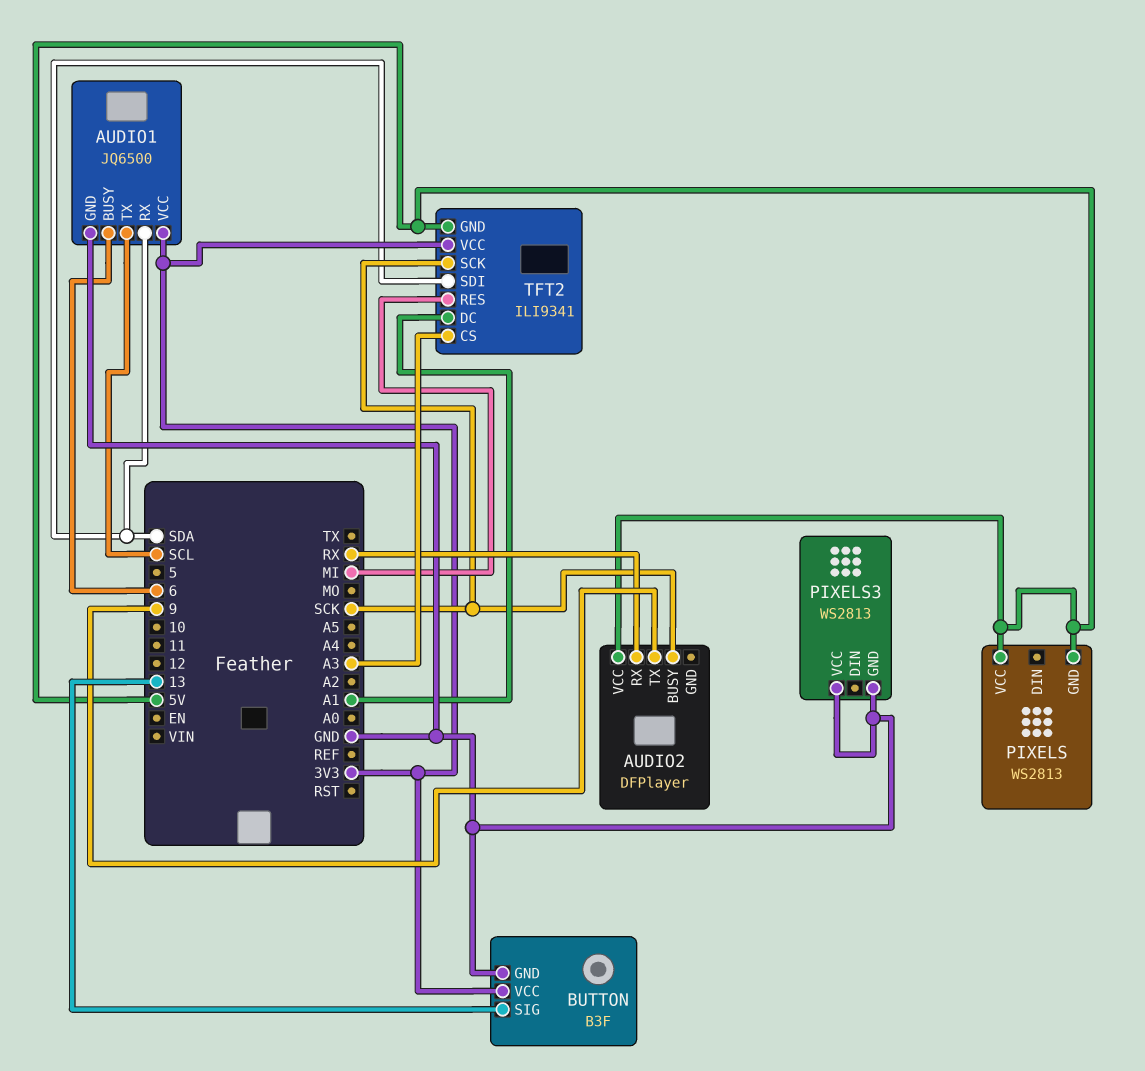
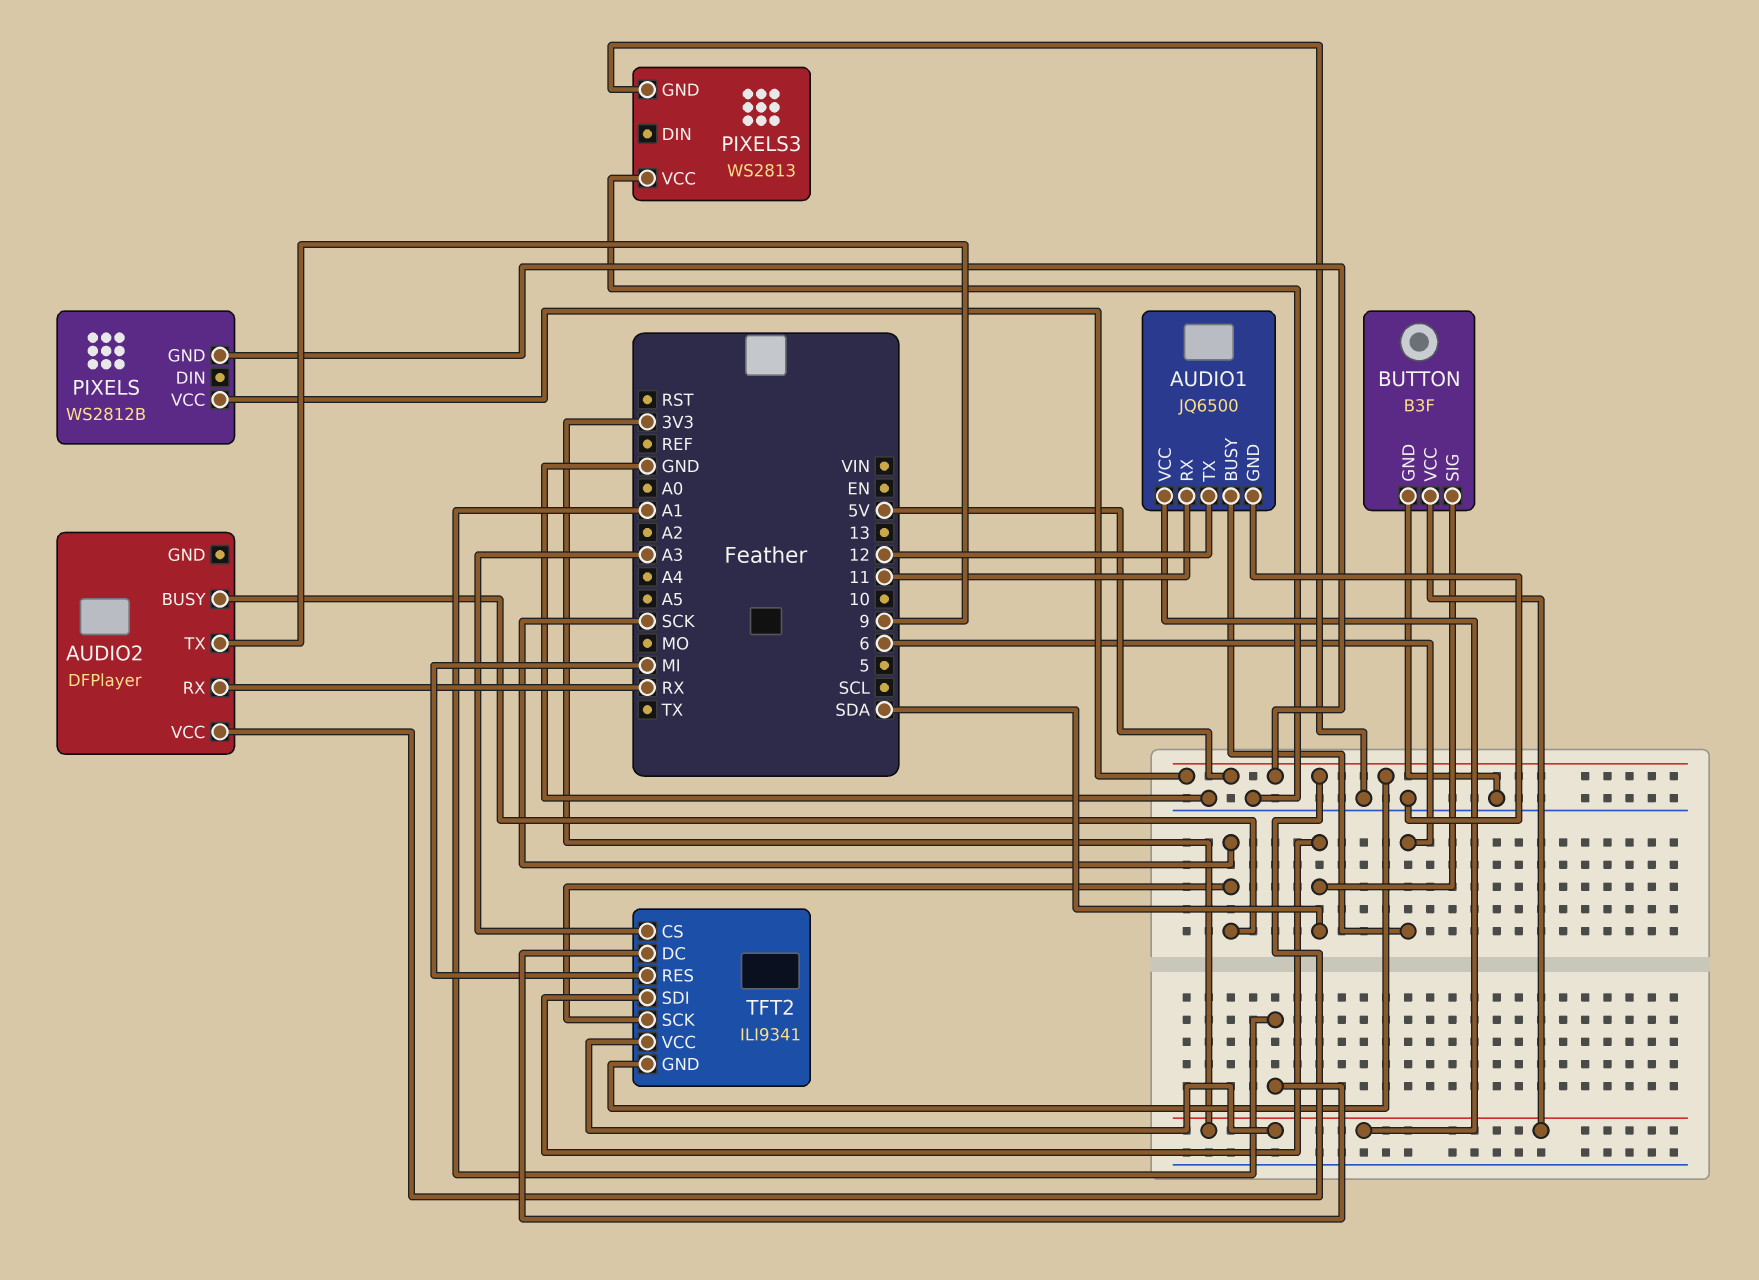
AUDIO1 pin RX: SDA -> 11
AUDIO1 pin TX: SCL -> 12
BUTTON pin SIG: 13 -> SDA
PIXELS: WS2813 -> WS2812B

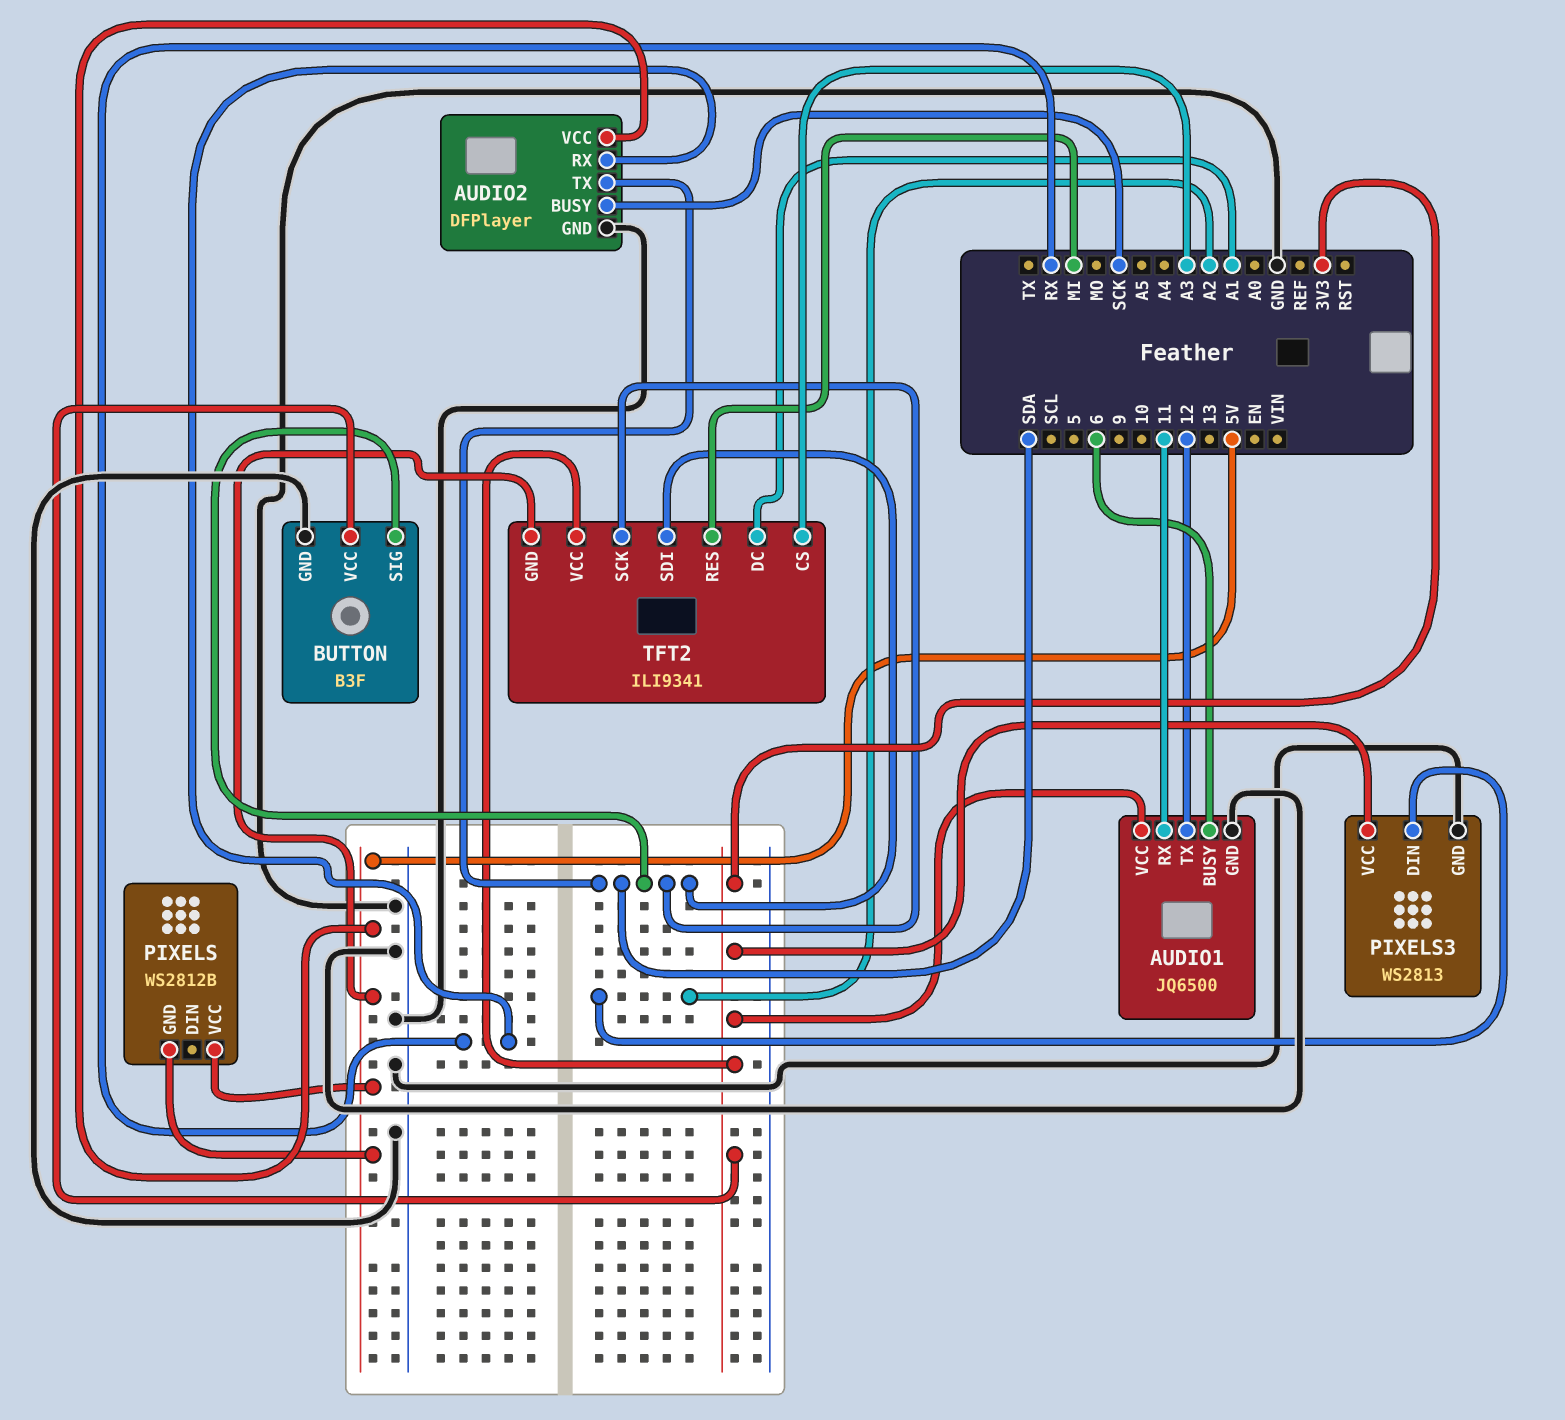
AUDIO2 pin GND: none -> GND
AUDIO2 pin TX: 9 -> SDA
PIXELS3 pin DIN: none -> A2
PIXELS3 pin VCC: GND -> 3V3
TFT2 pin SCK: SCK -> SDA

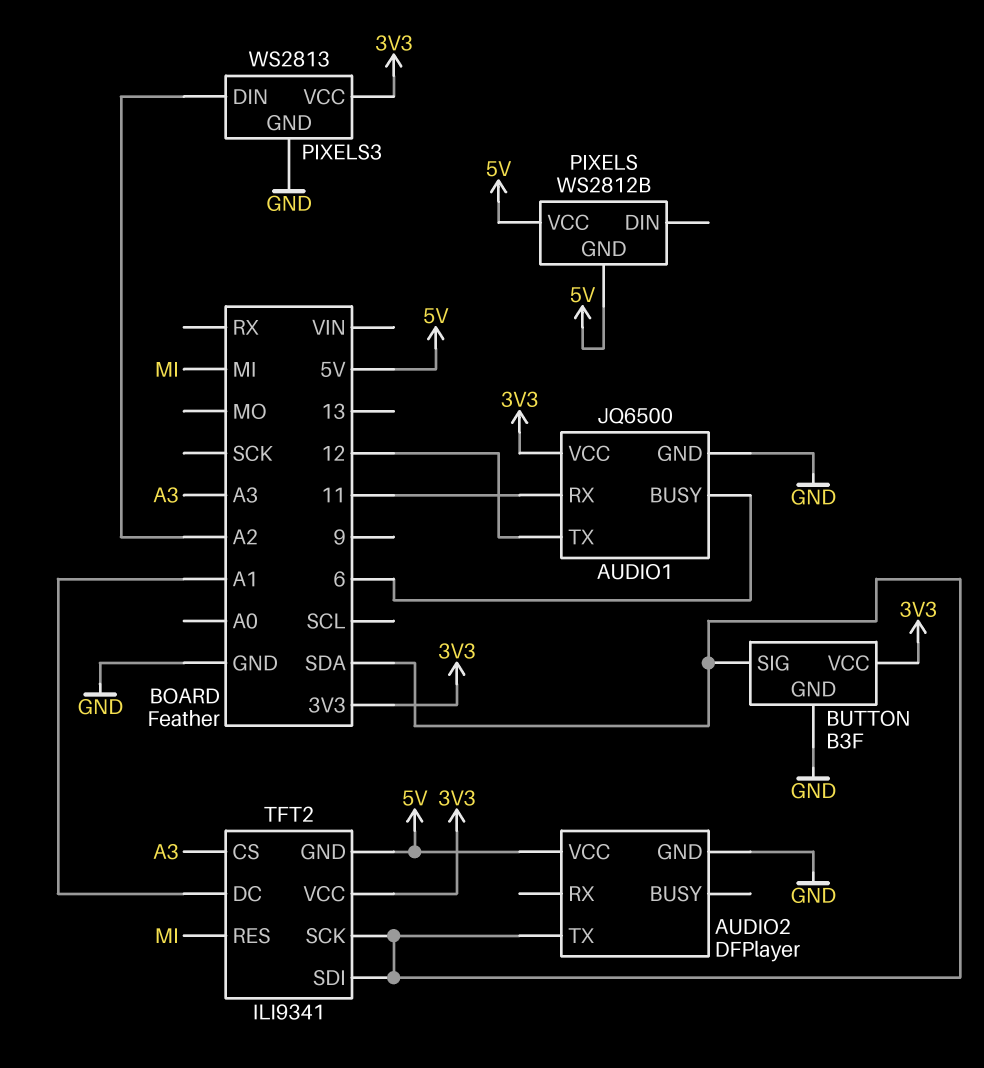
AUDIO2 pin BUSY: SCK -> none
AUDIO2 pin RX: RX -> none

